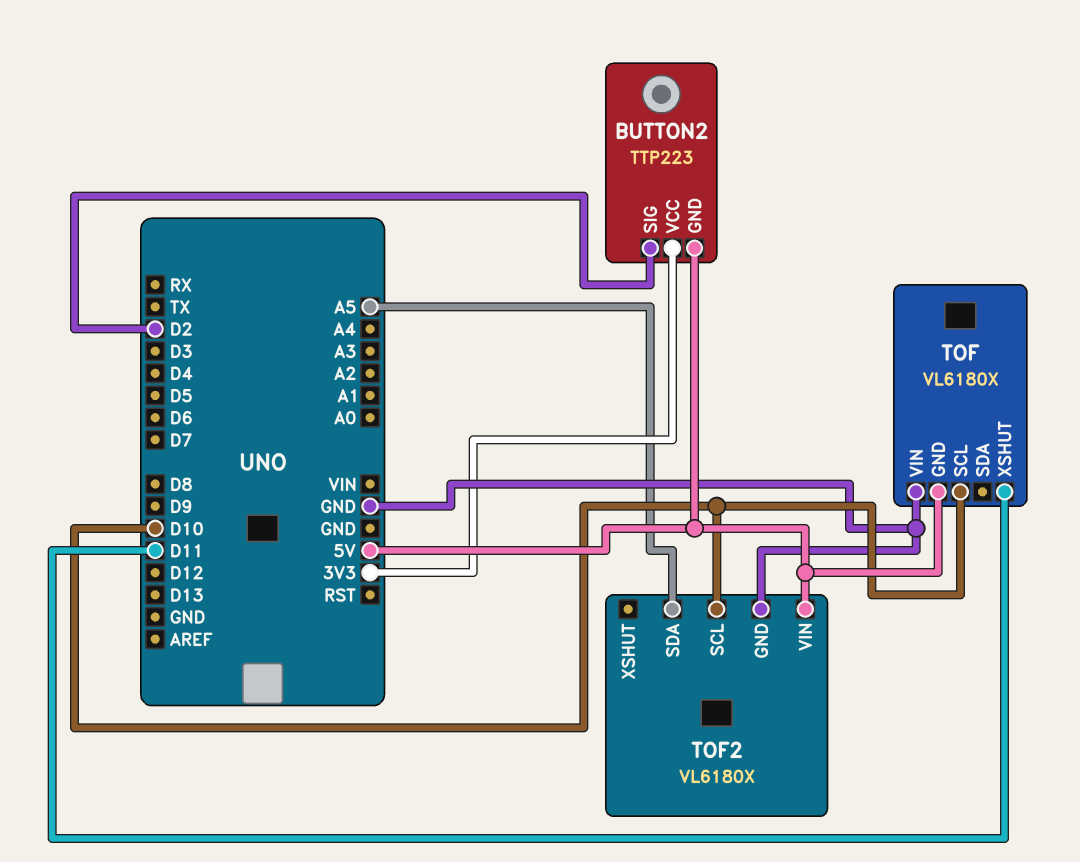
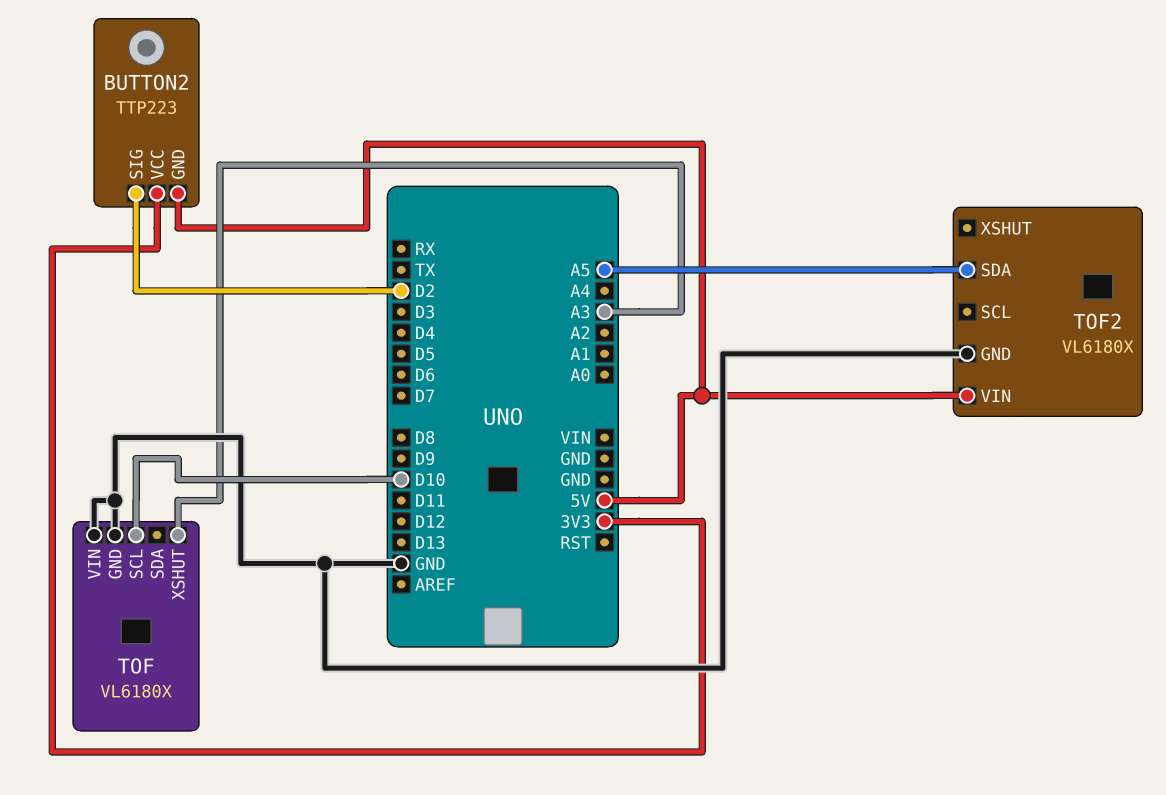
TOF pin GND: 5V -> GND
TOF pin XSHUT: D11 -> A3
TOF2 pin SCL: D10 -> none

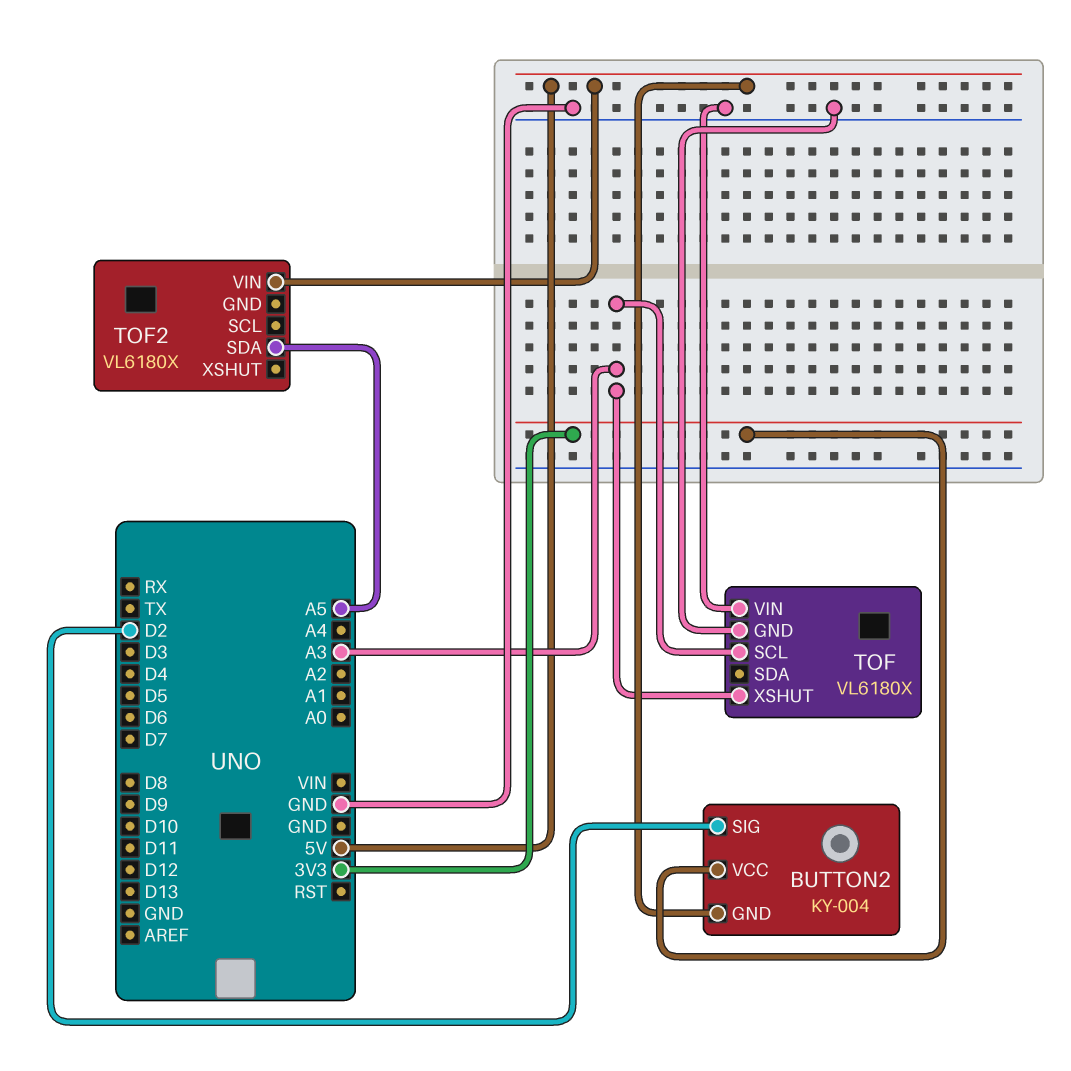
BUTTON2: TTP223 -> KY-004
TOF pin SCL: D10 -> A3
TOF2 pin GND: GND -> none

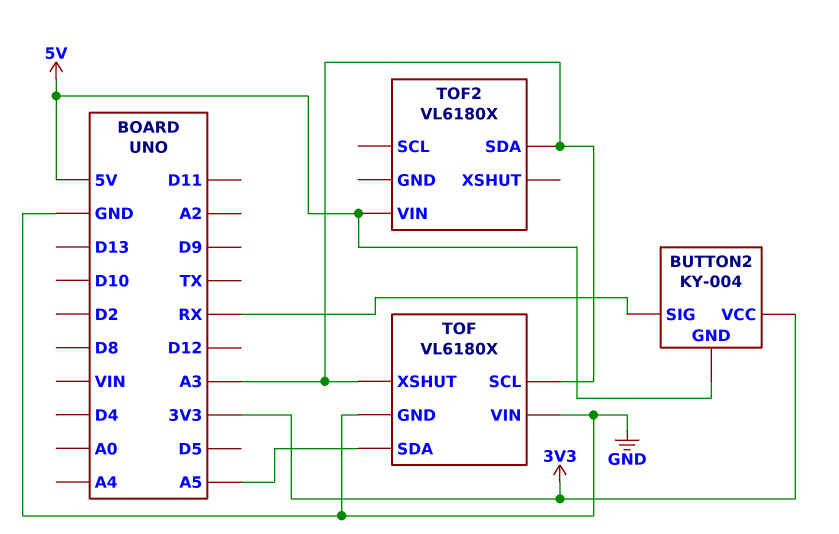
BUTTON2 pin SIG: D2 -> RX
TOF pin SDA: none -> A5
TOF2 pin SDA: A5 -> A3

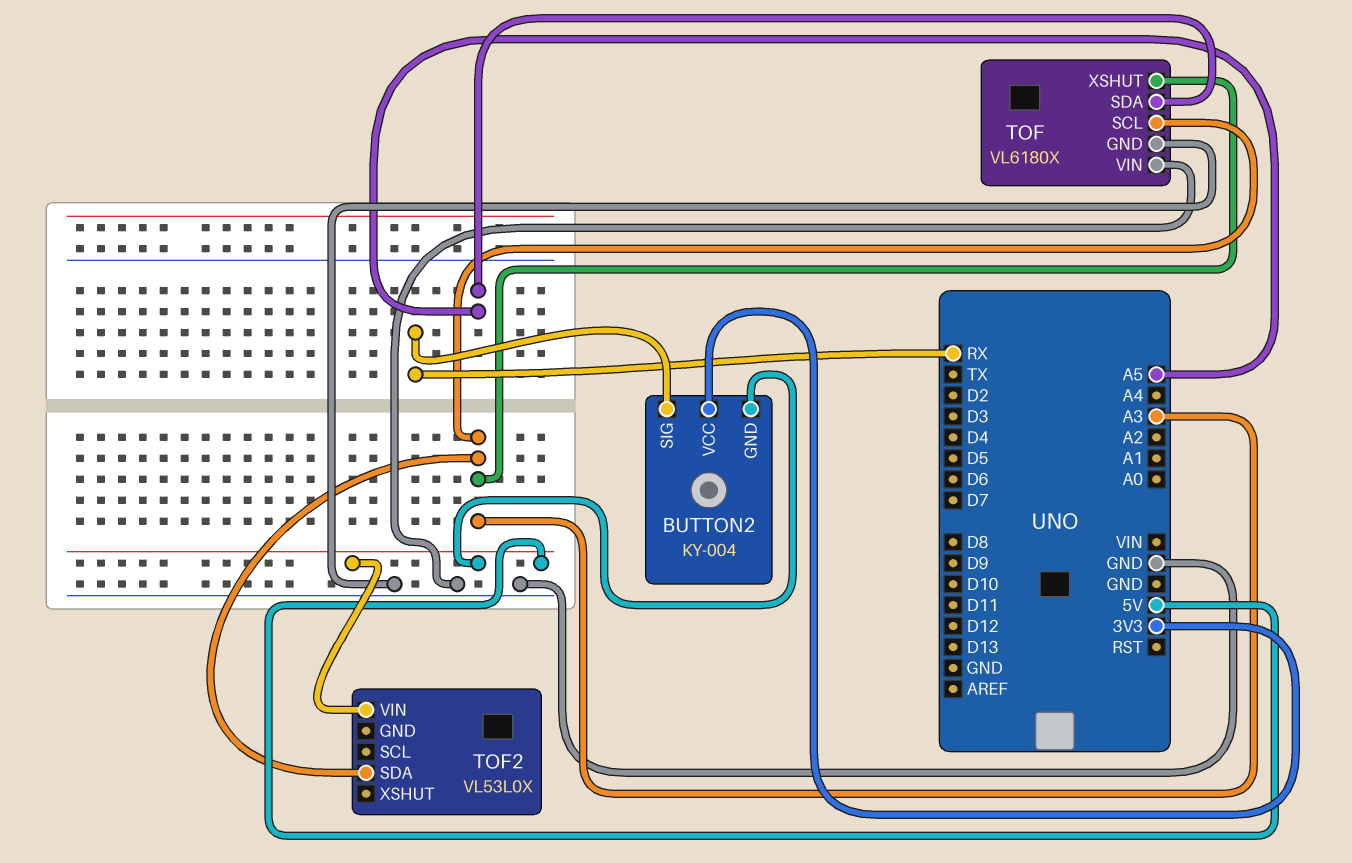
TOF2: VL6180X -> VL53L0X

